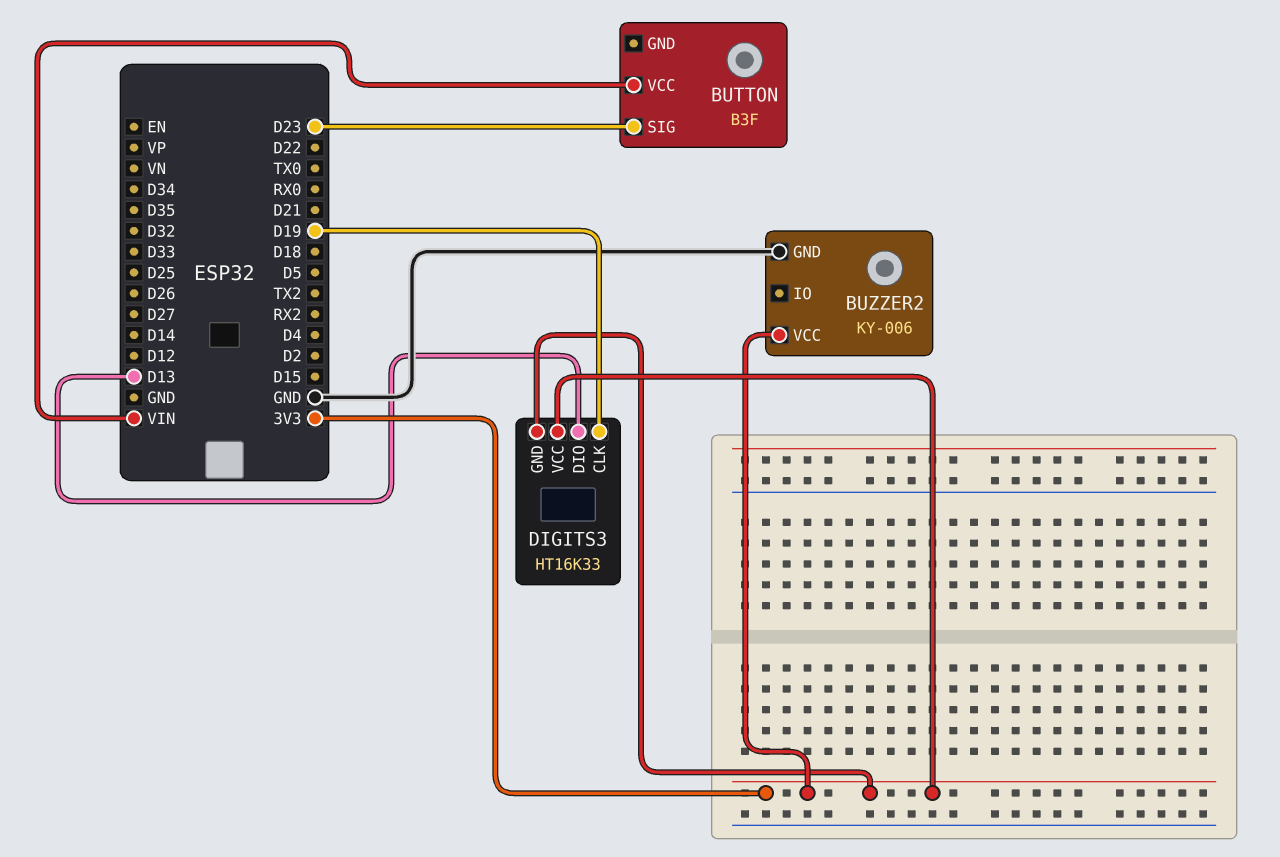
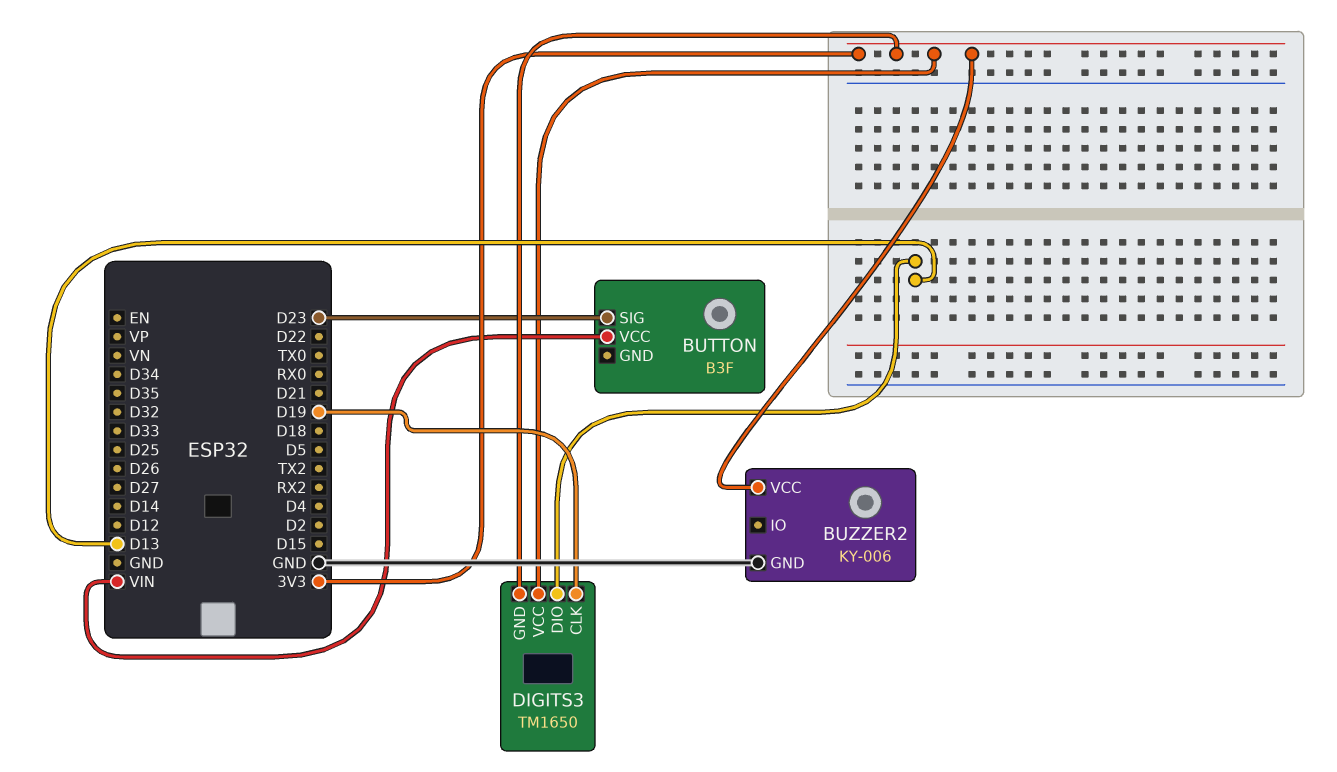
DIGITS3: HT16K33 -> TM1650

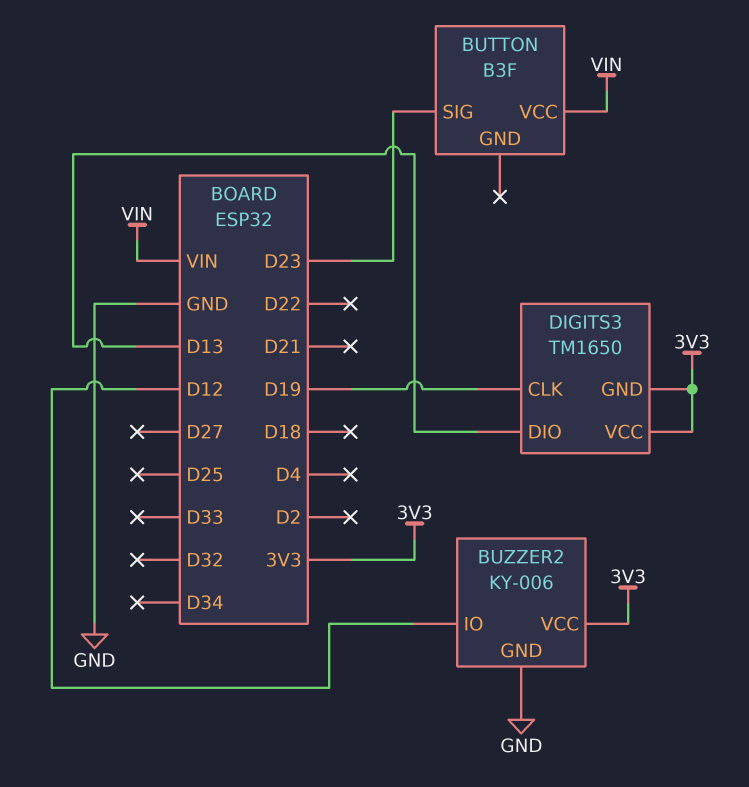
BUZZER2 pin IO: none -> D12

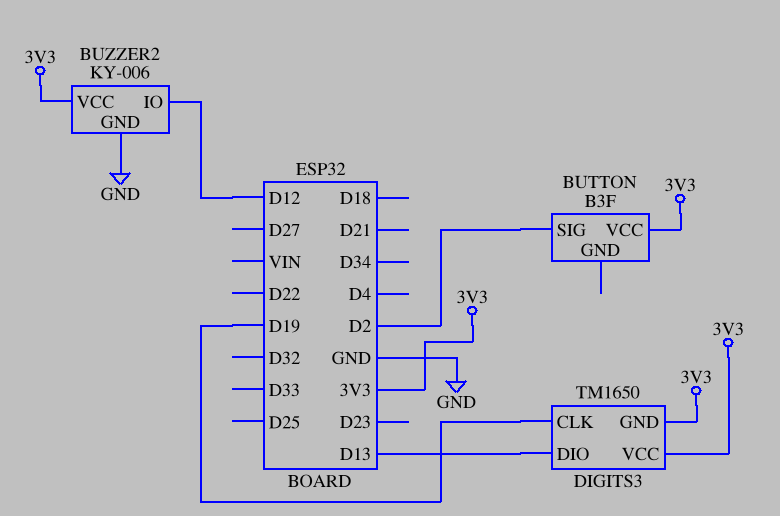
BUTTON pin SIG: D23 -> D2
BUTTON pin VCC: VIN -> 3V3

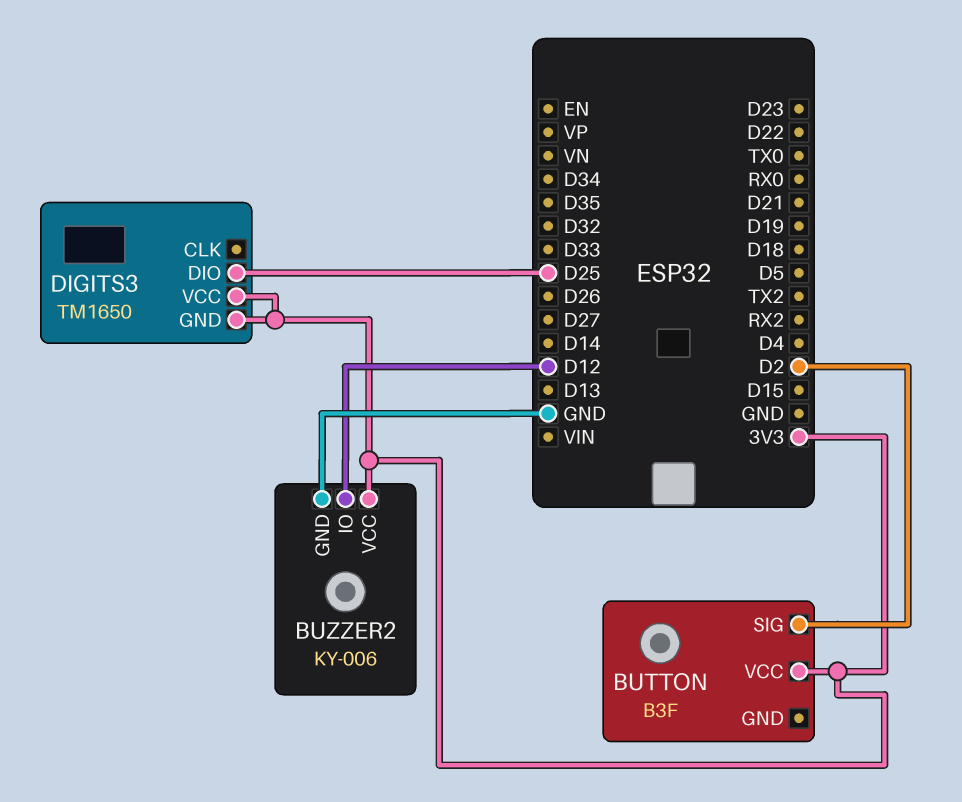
DIGITS3 pin CLK: D19 -> none
DIGITS3 pin DIO: D13 -> D25

